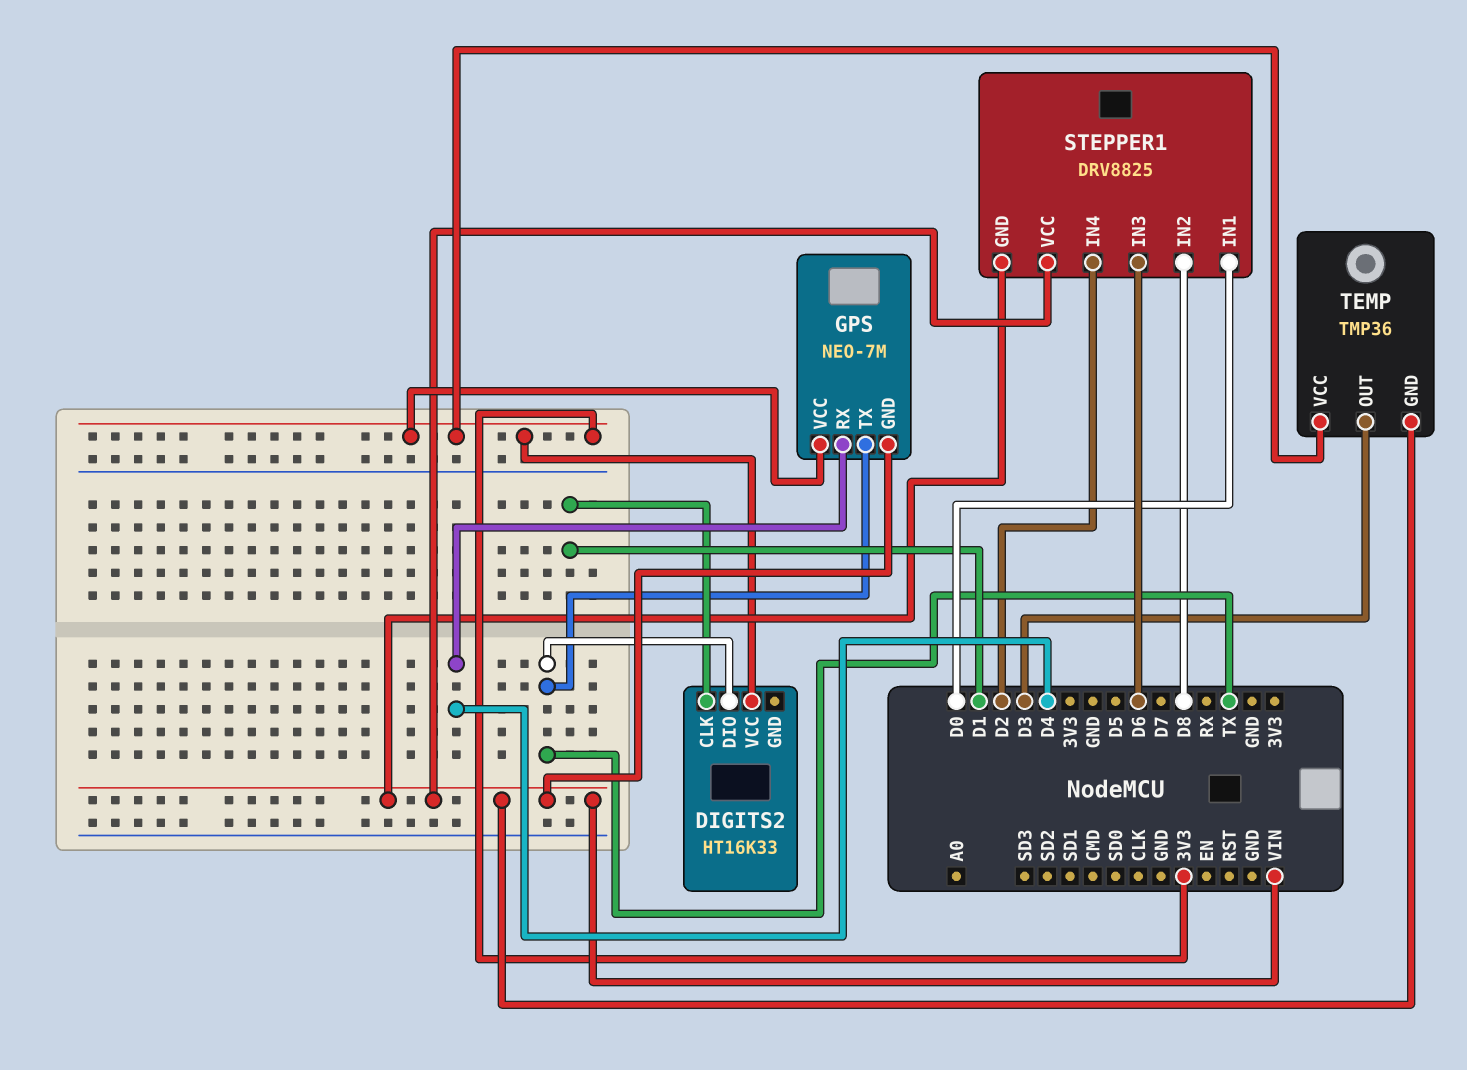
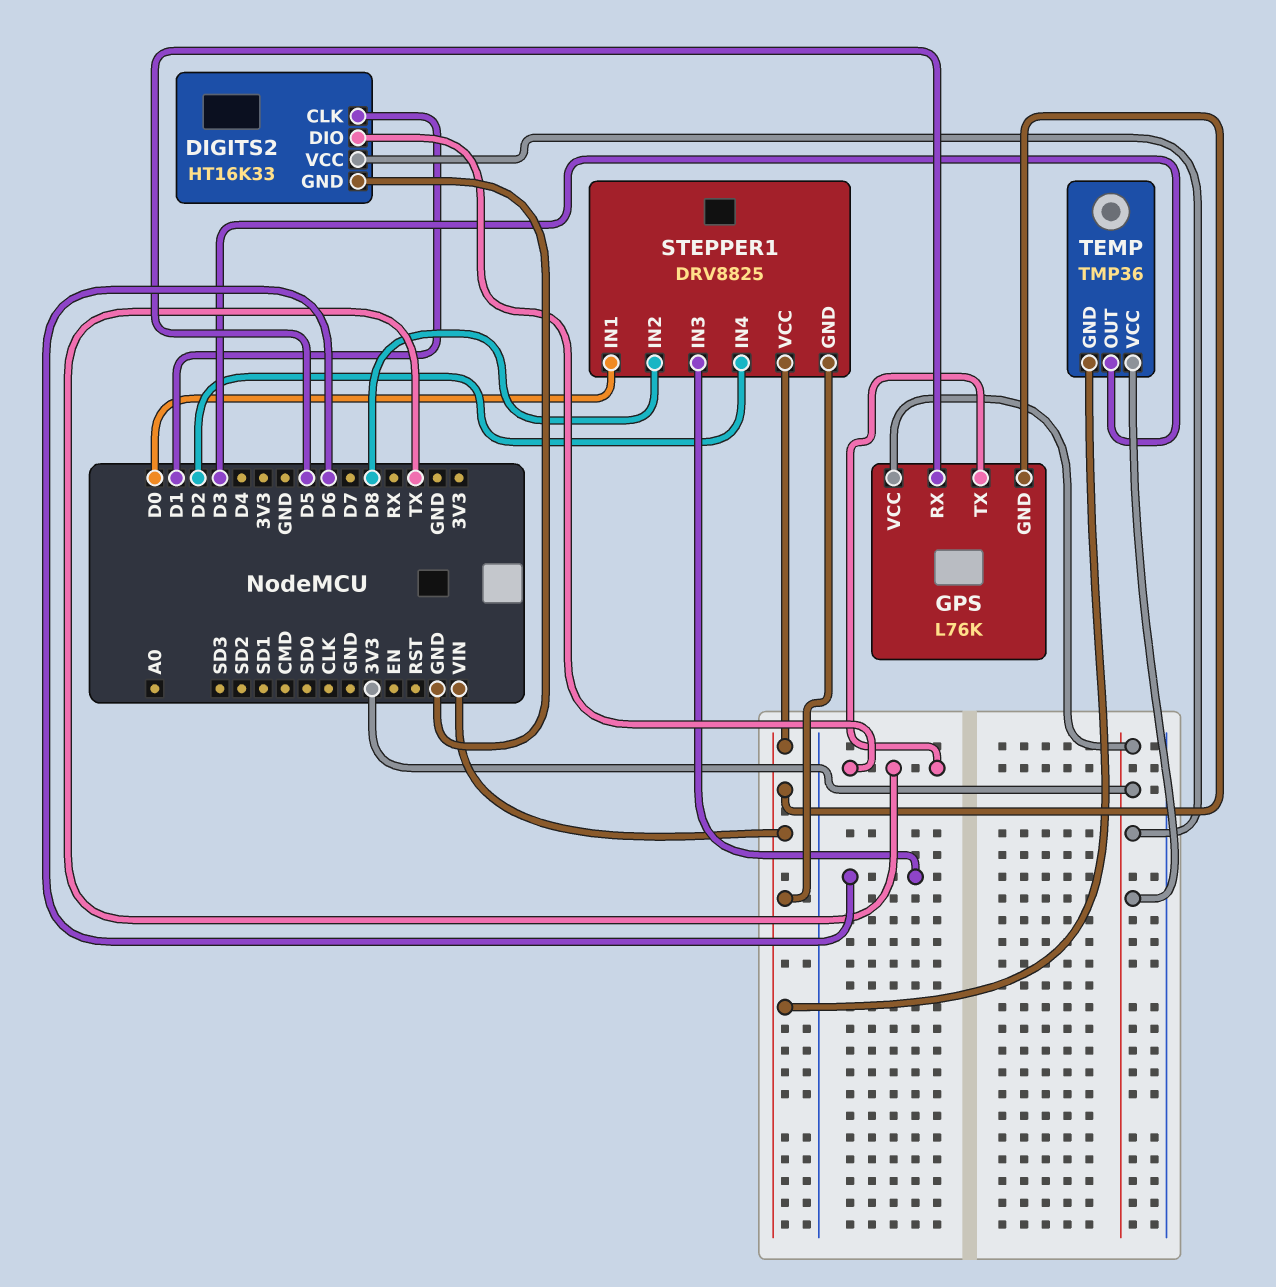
DIGITS2 pin GND: none -> GND
GPS: NEO-7M -> L76K
GPS pin RX: D4 -> D5

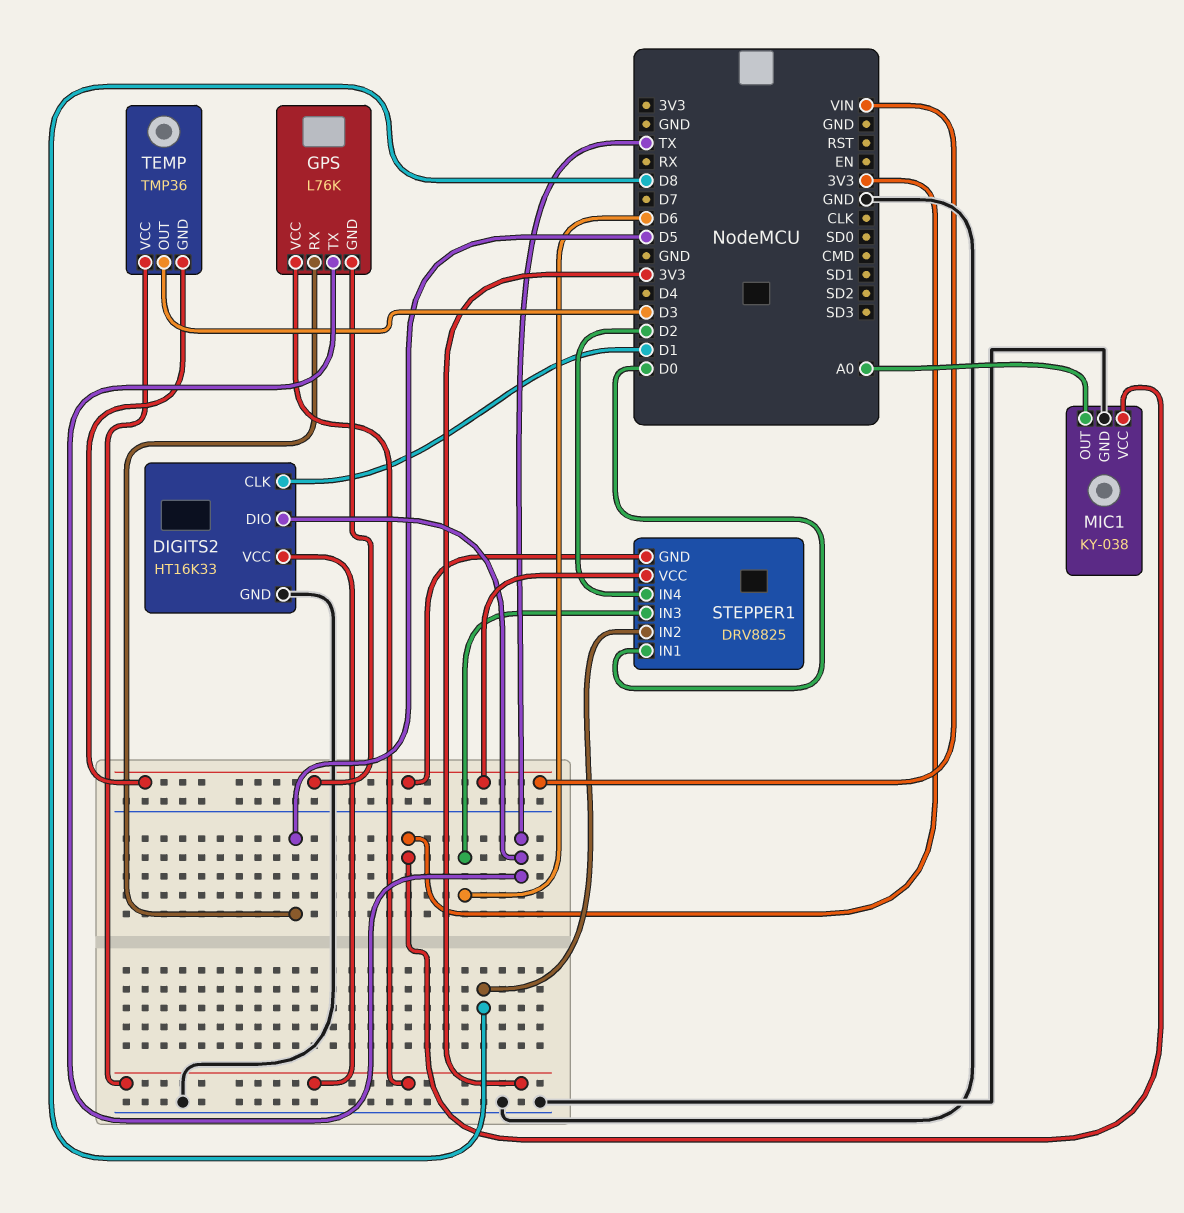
MIC1: none -> KY-038
MIC1 pin GND: none -> GND
MIC1 pin OUT: none -> A0
MIC1 pin VCC: none -> 3V3

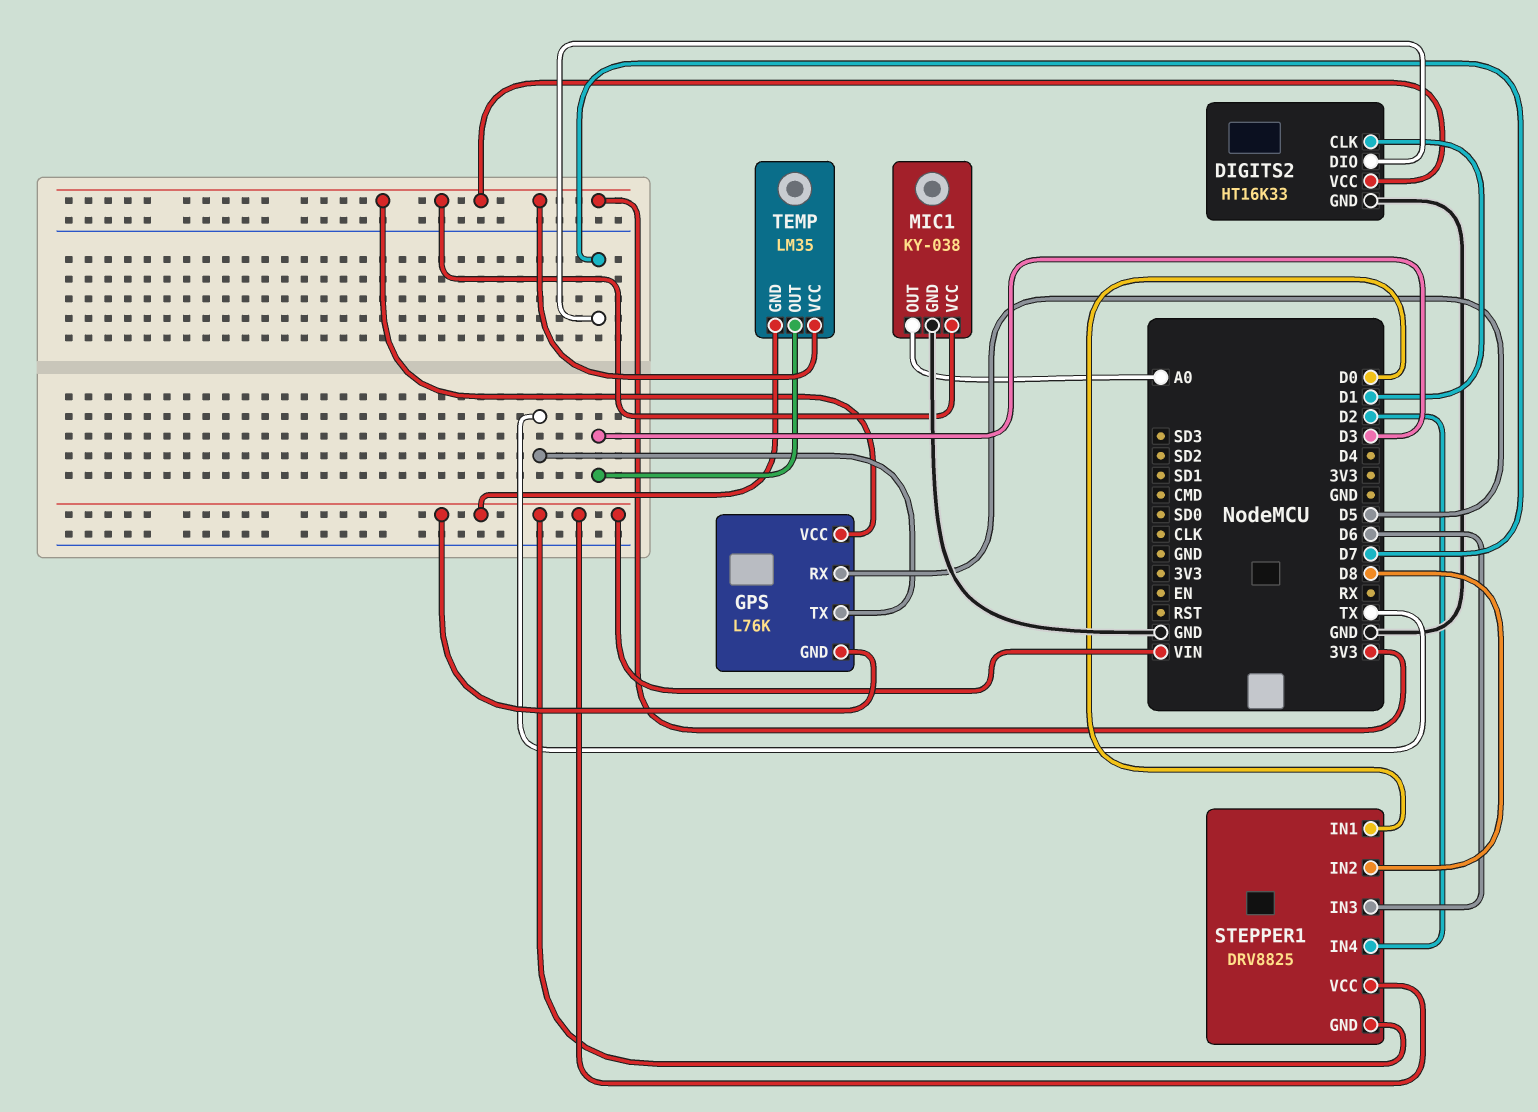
DIGITS2 pin DIO: TX -> D7
TEMP: TMP36 -> LM35

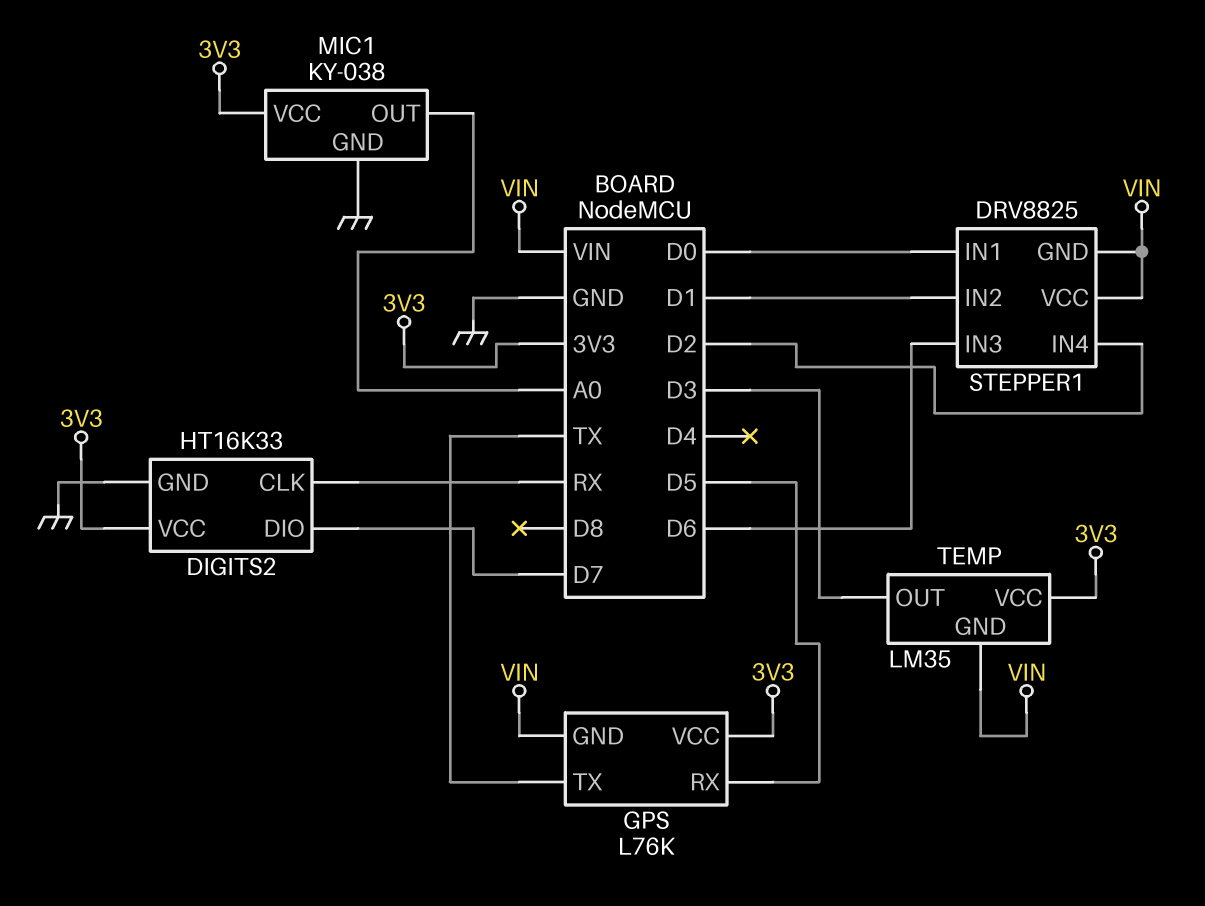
DIGITS2 pin CLK: D1 -> RX
STEPPER1 pin IN2: D8 -> D1

